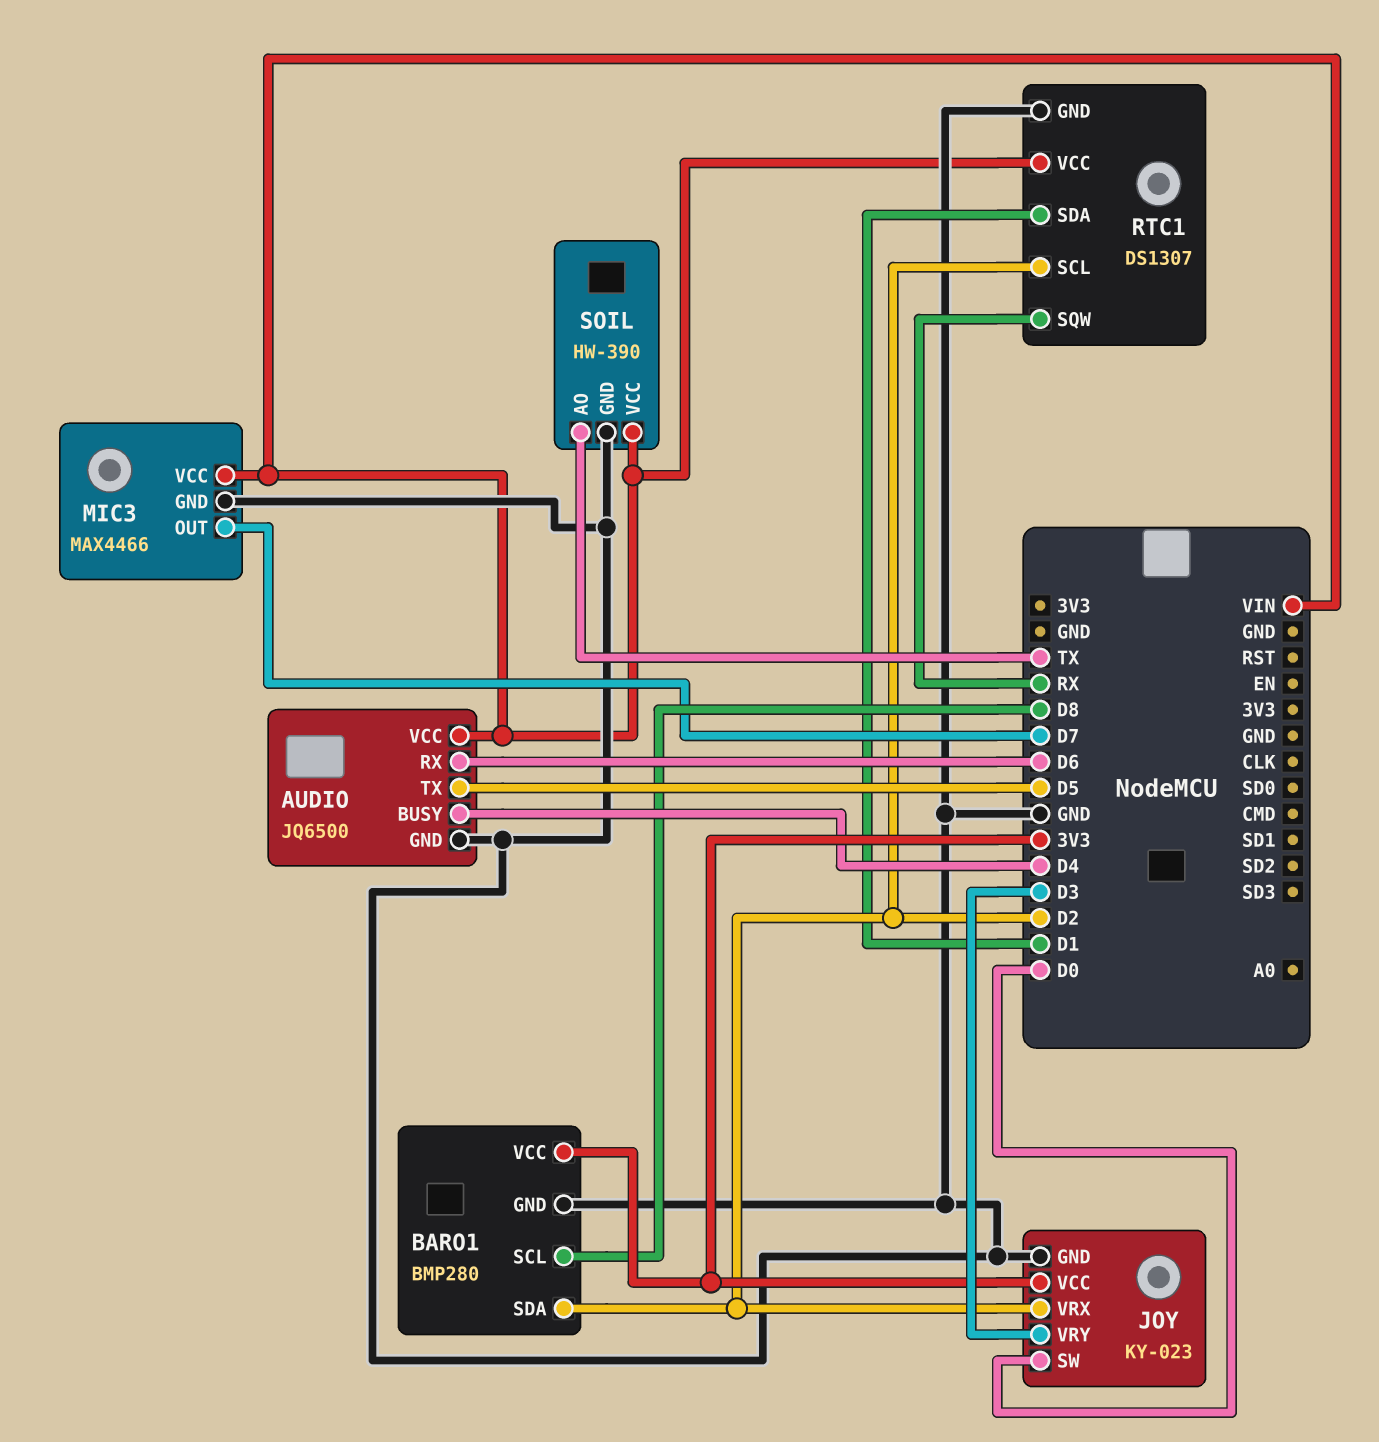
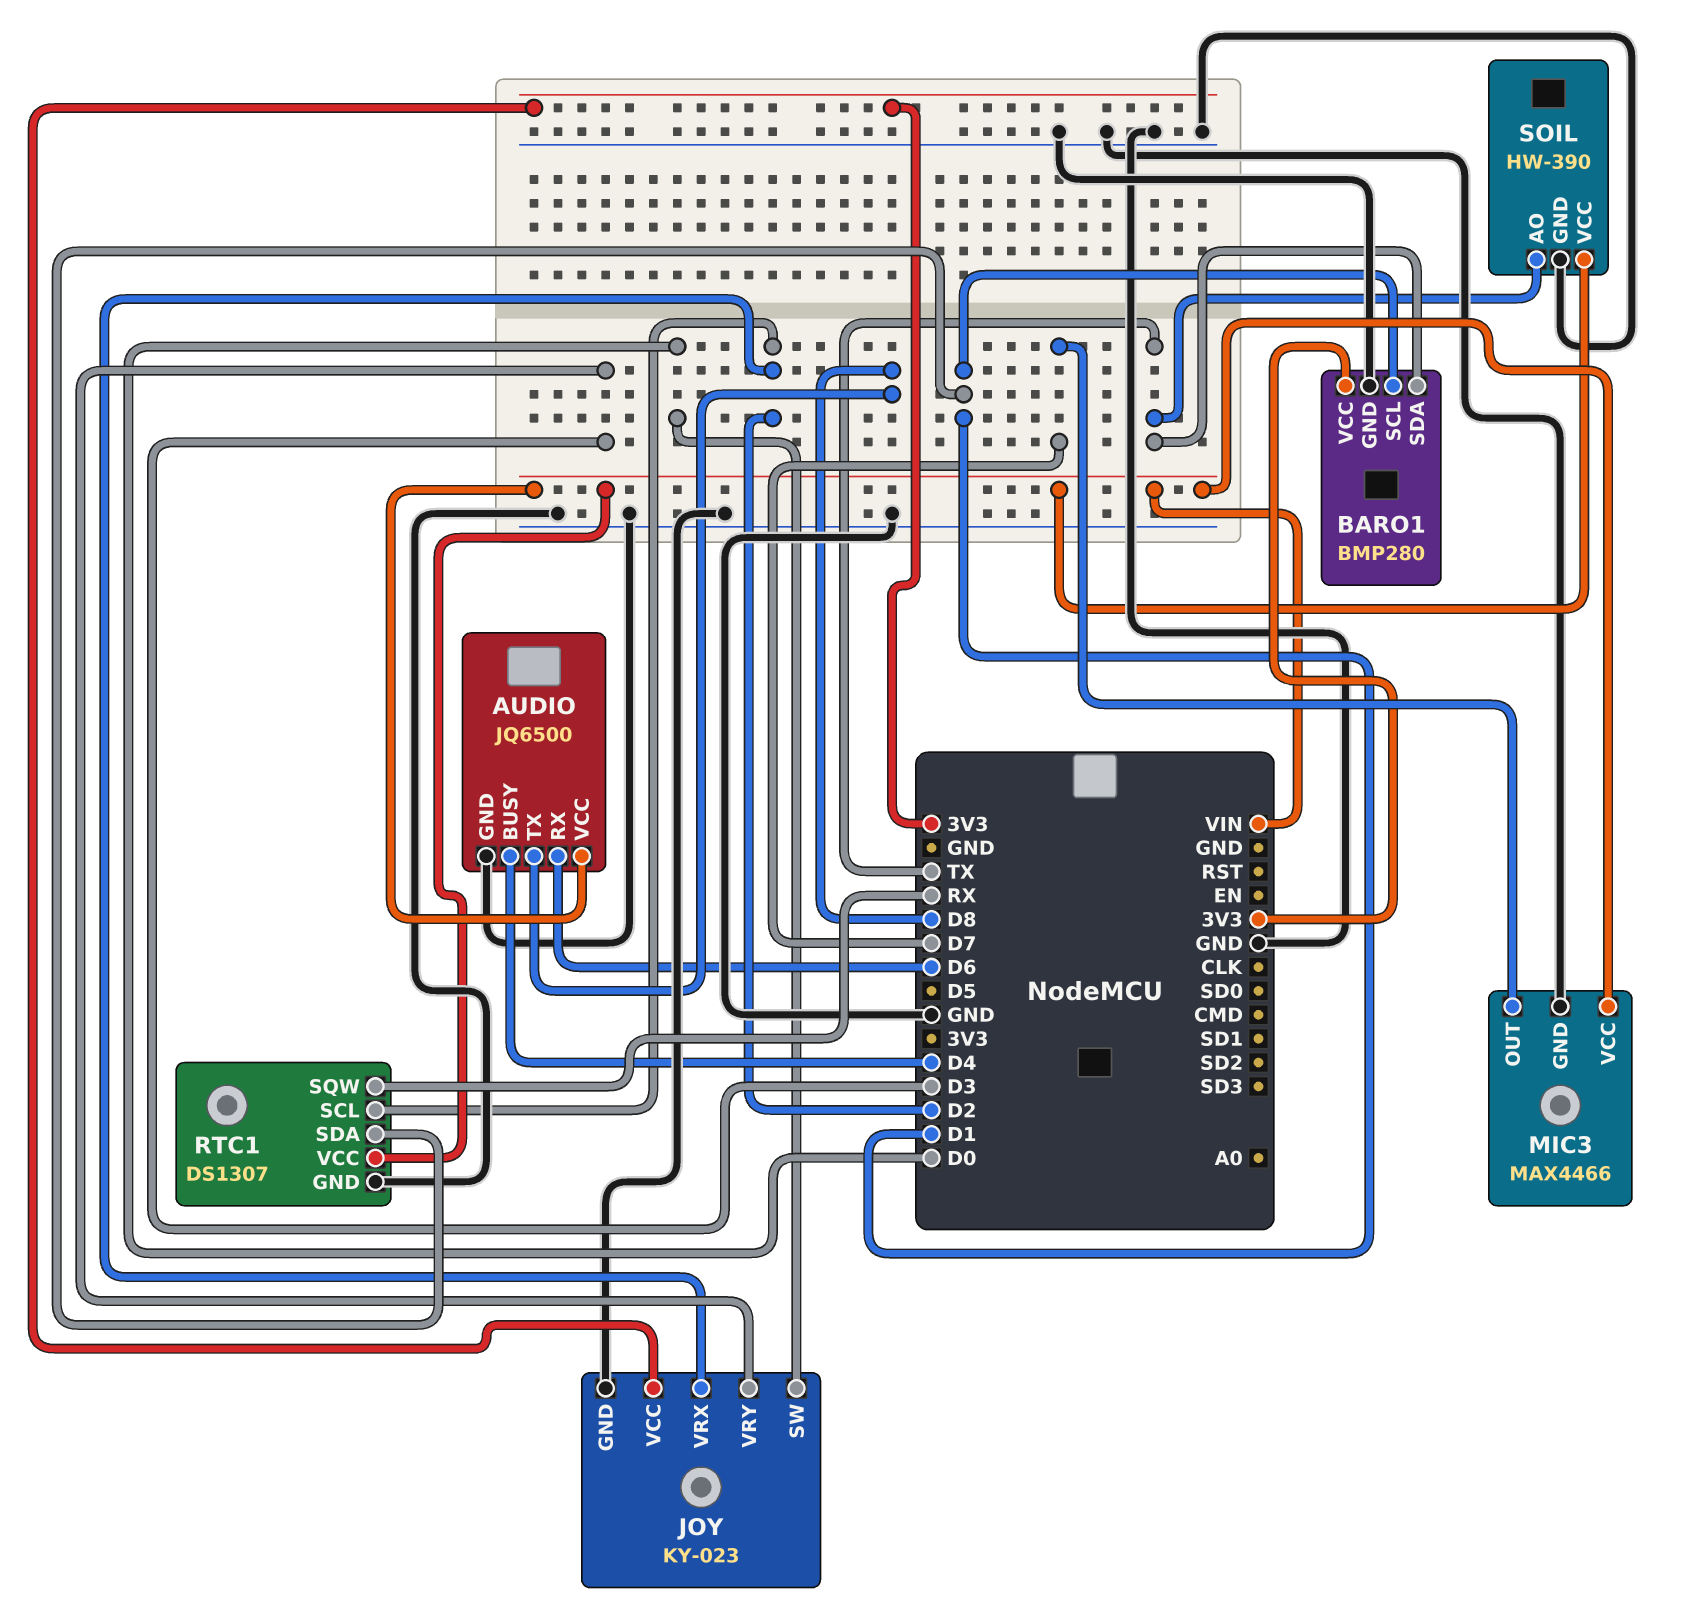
AUDIO pin TX: D5 -> D8
BARO1 pin SCL: D8 -> D1
BARO1 pin SDA: D2 -> TX

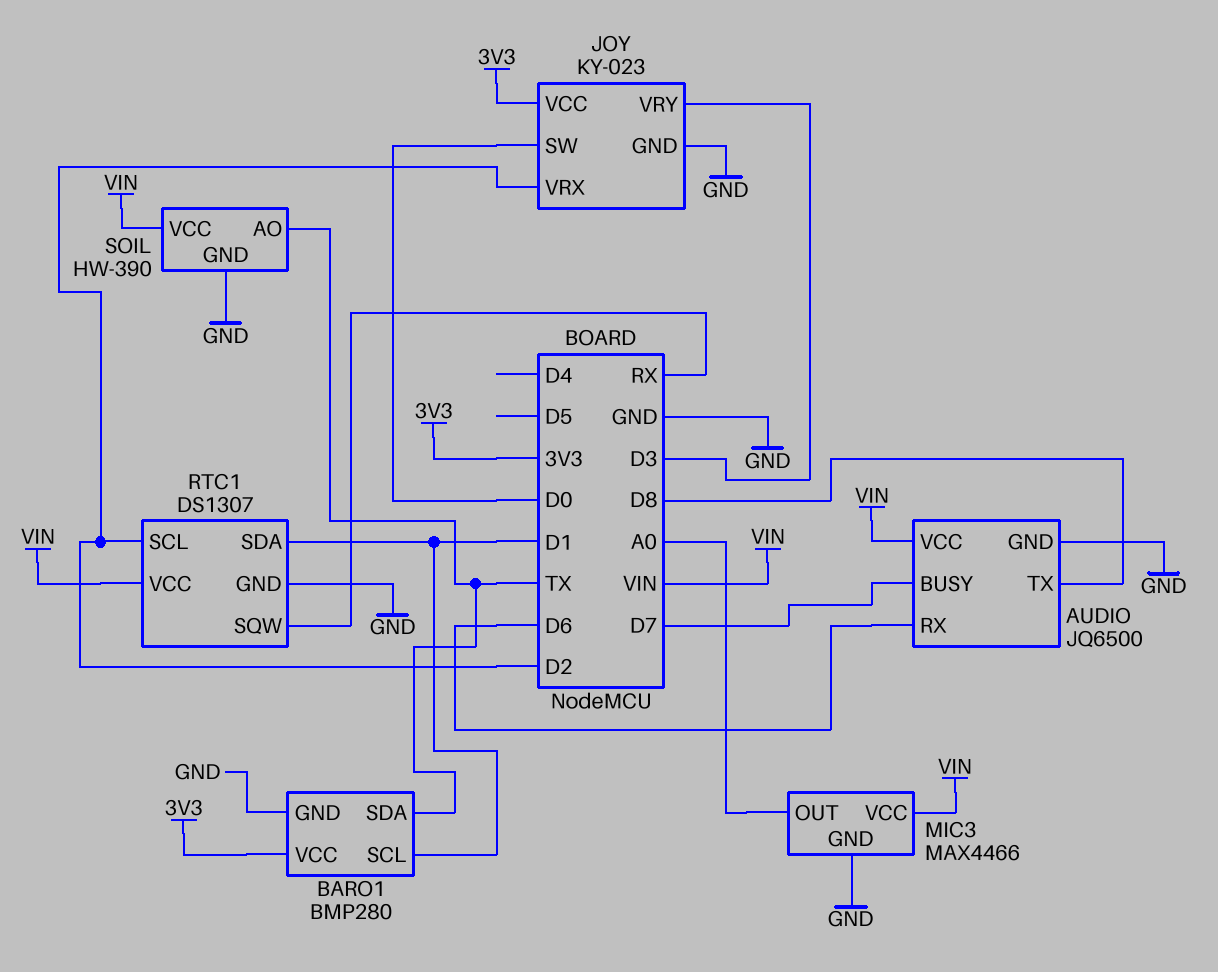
AUDIO pin BUSY: D4 -> D7
MIC3 pin OUT: D7 -> A0

